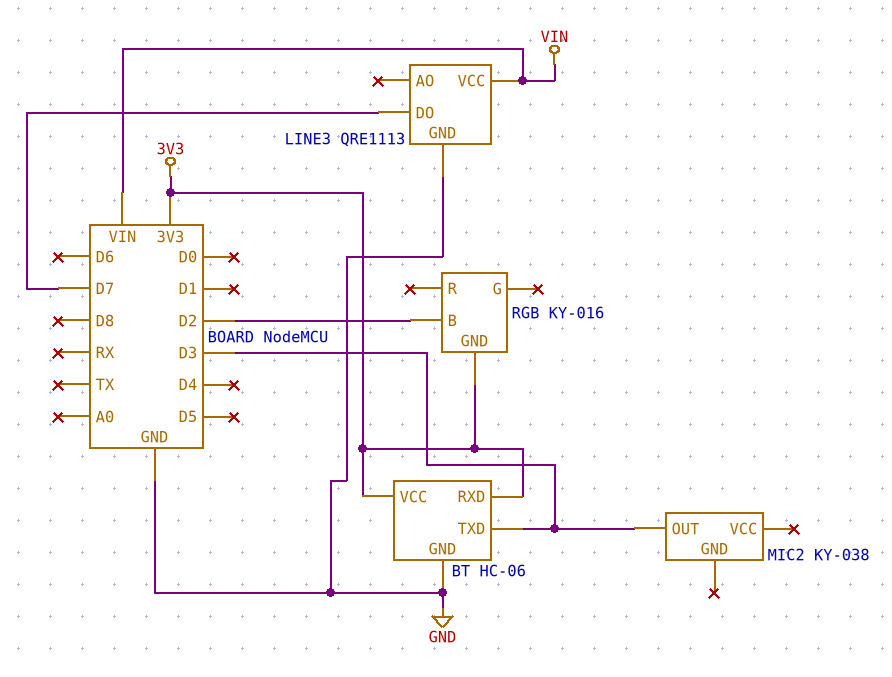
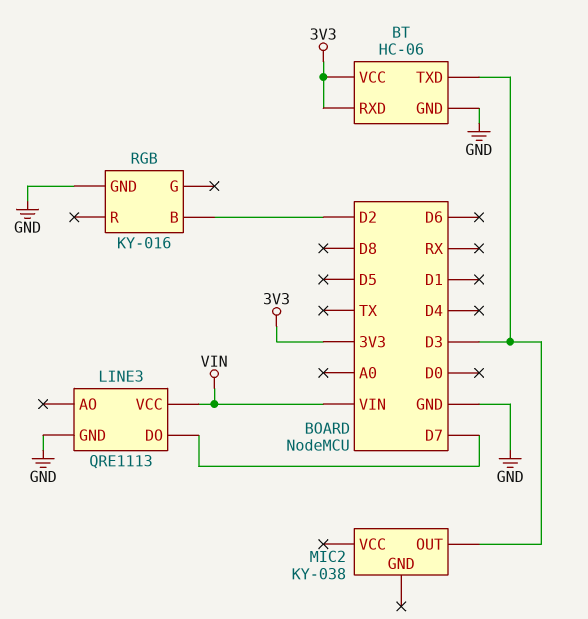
RGB pin GND: 3V3 -> GND

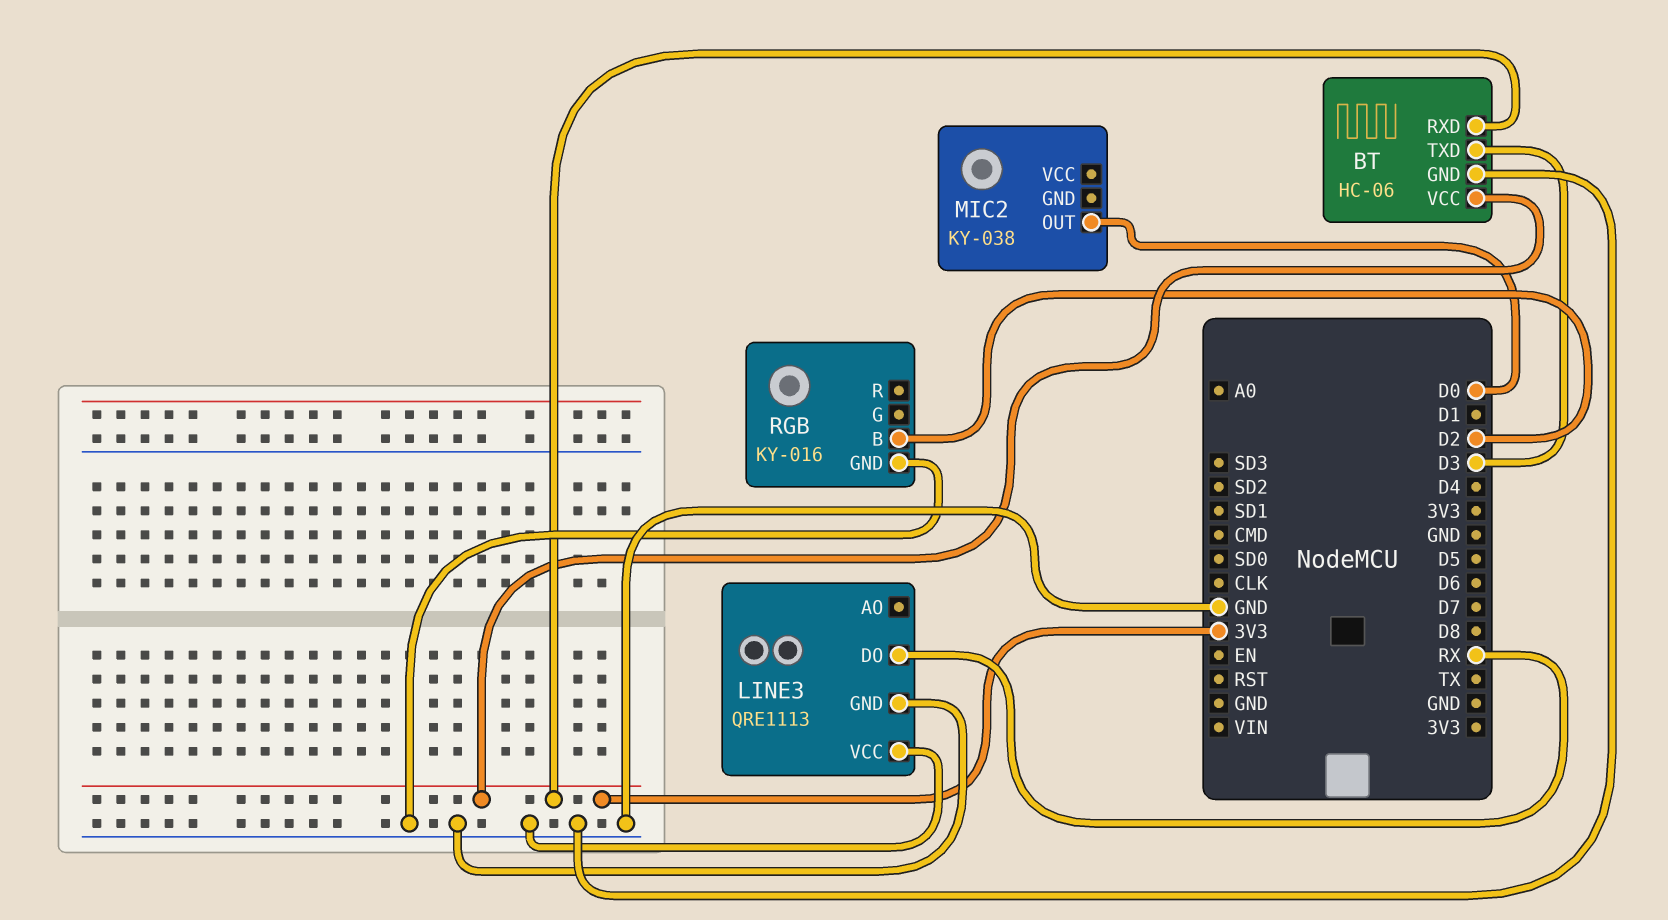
LINE3 pin DO: D7 -> RX
LINE3 pin VCC: VIN -> GND
MIC2 pin OUT: D3 -> D0

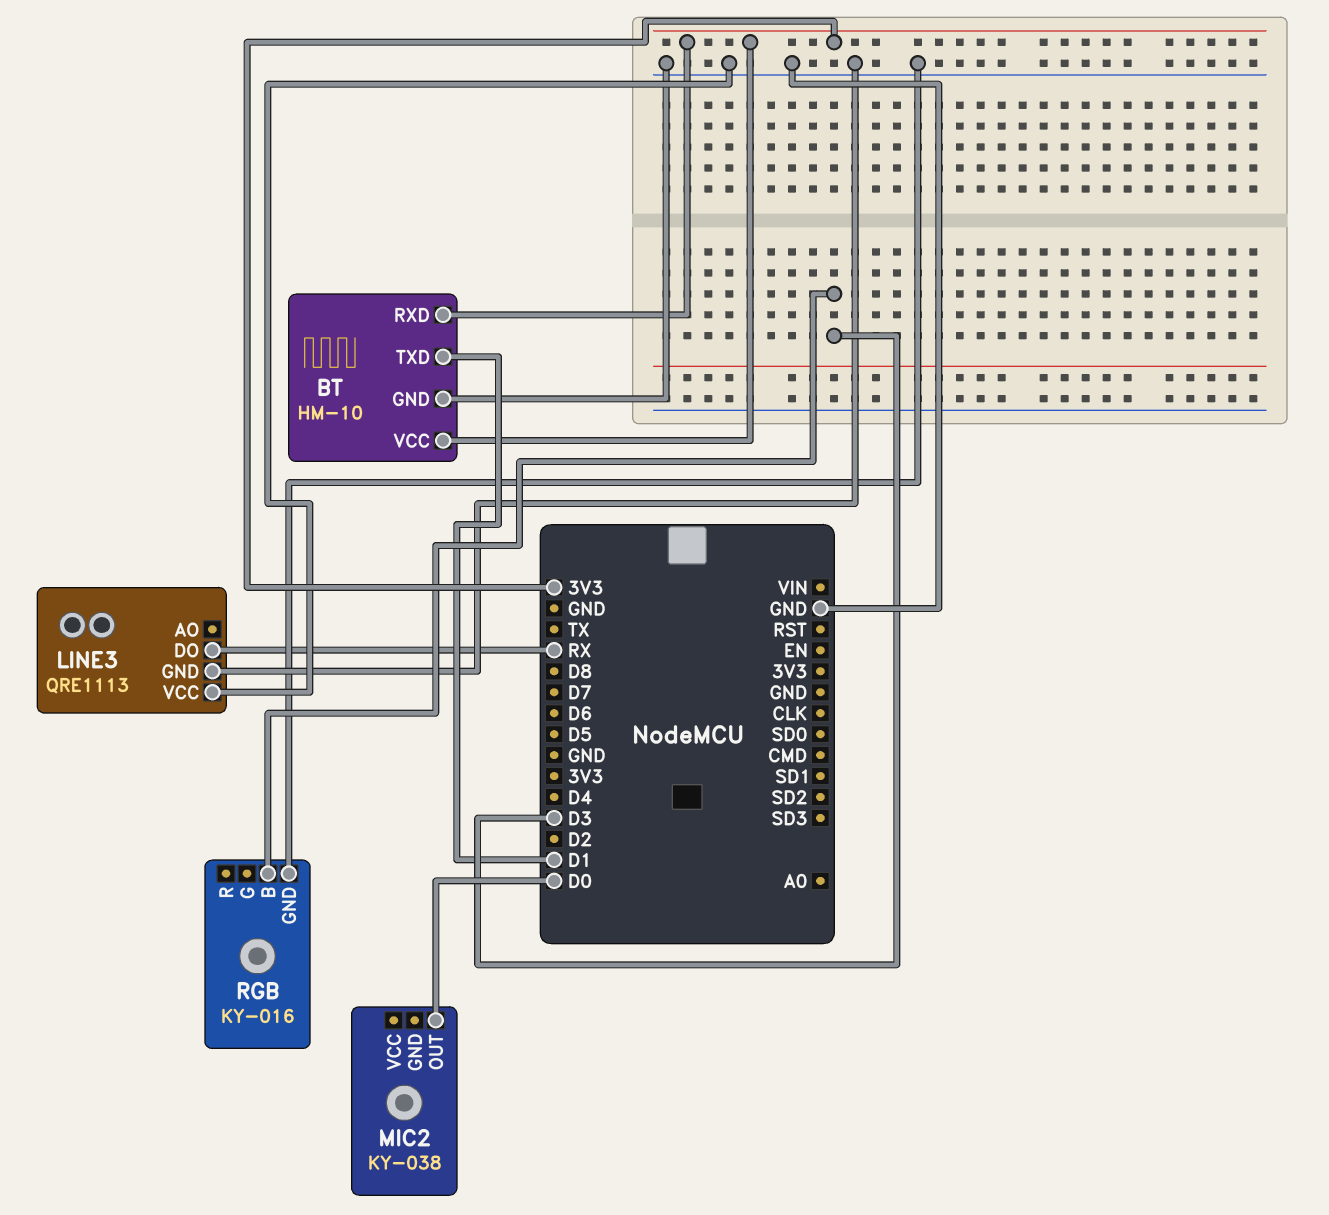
BT: HC-06 -> HM-10
BT pin TXD: D3 -> D1
RGB pin B: D2 -> D3

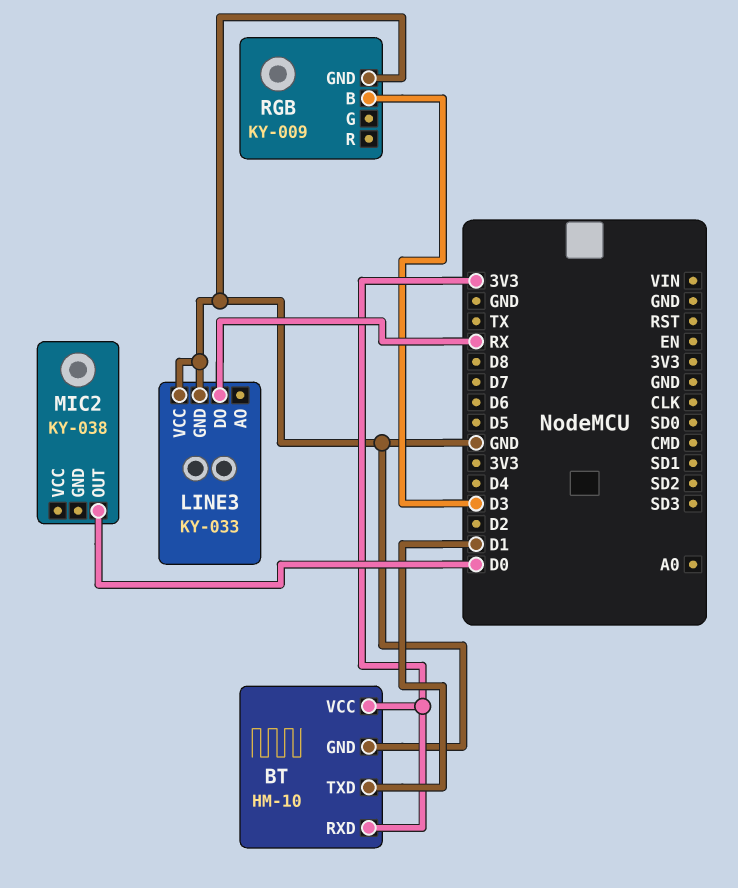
LINE3: QRE1113 -> KY-033
RGB: KY-016 -> KY-009

